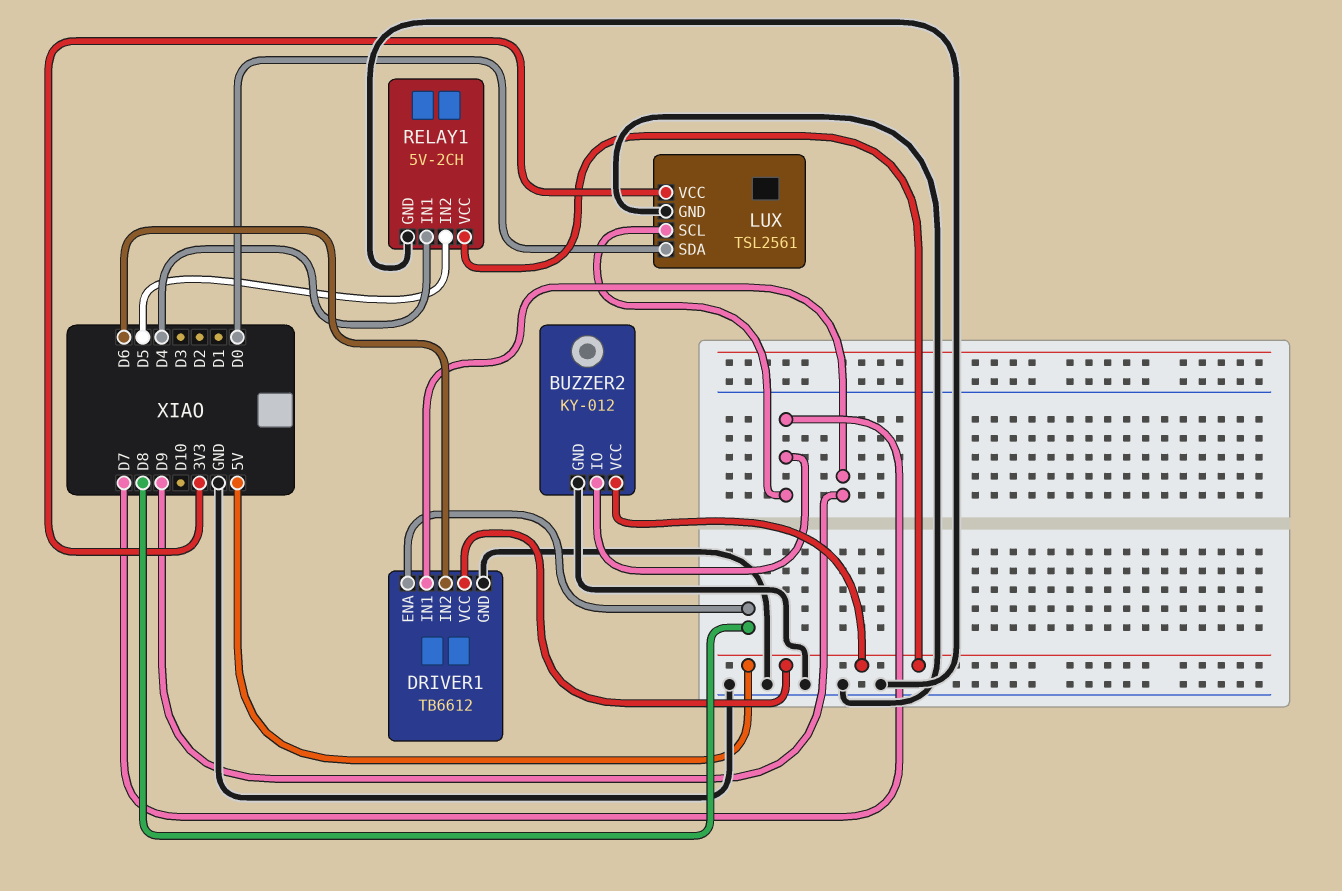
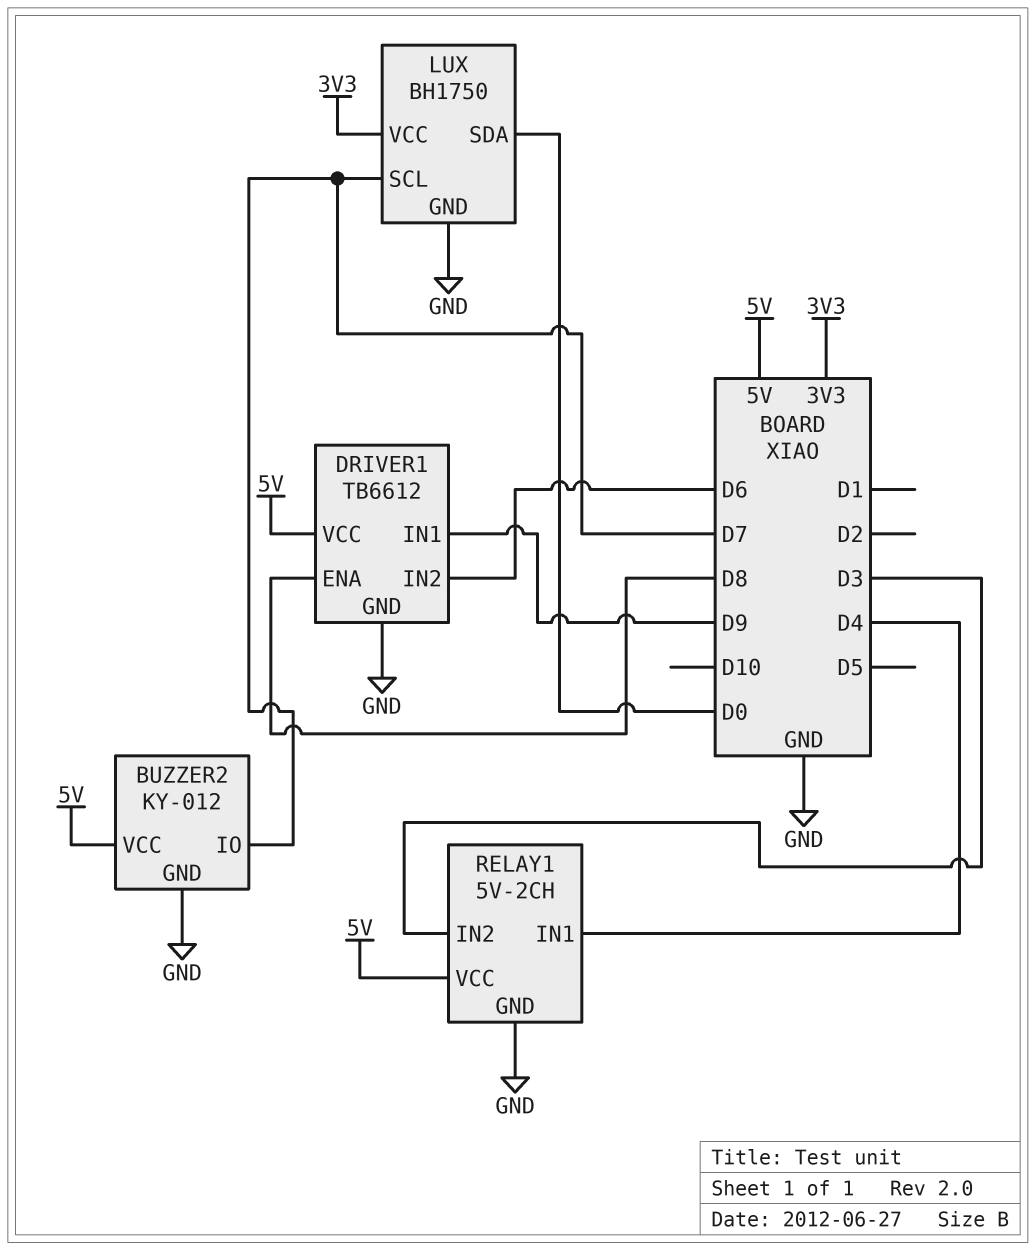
LUX: TSL2561 -> BH1750
RELAY1 pin IN2: D5 -> D3

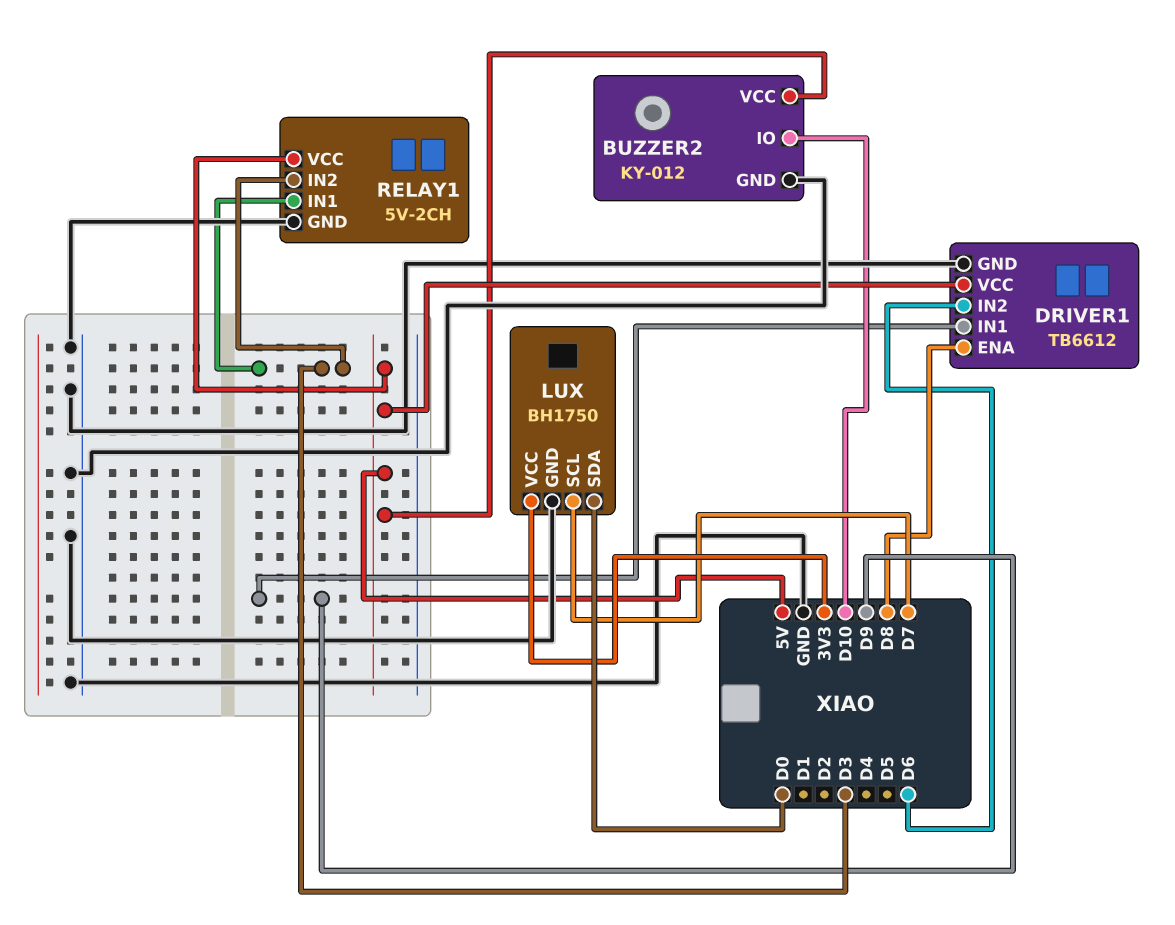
BUZZER2 pin IO: D7 -> D10
RELAY1 pin IN1: D4 -> D3

